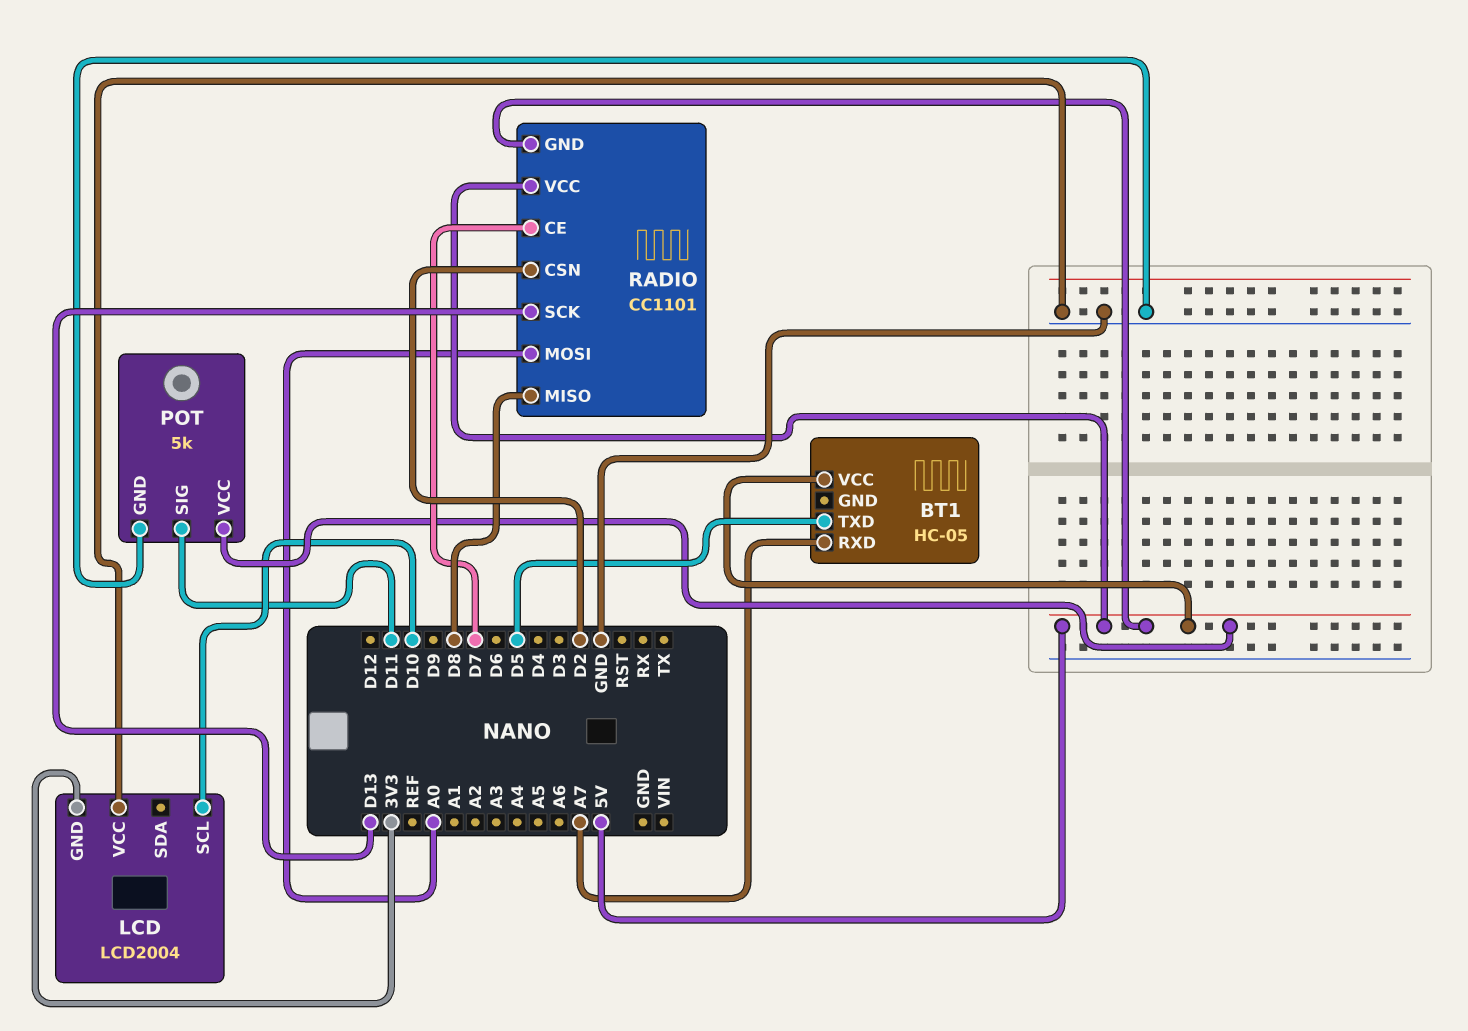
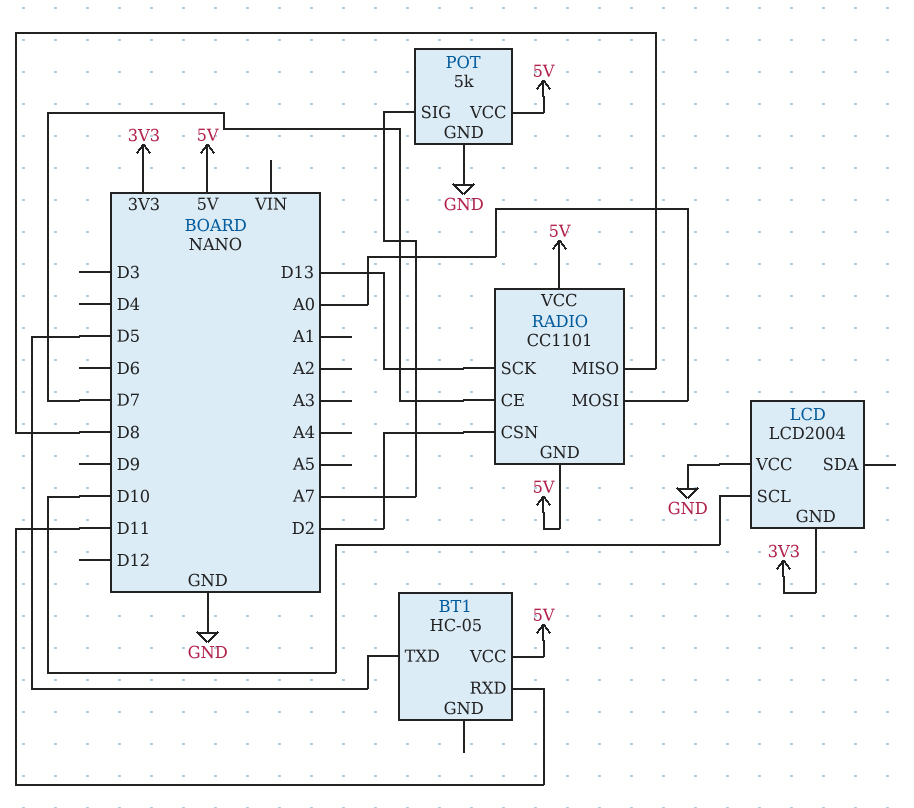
BT1 pin RXD: A7 -> D11
POT pin SIG: D11 -> A7

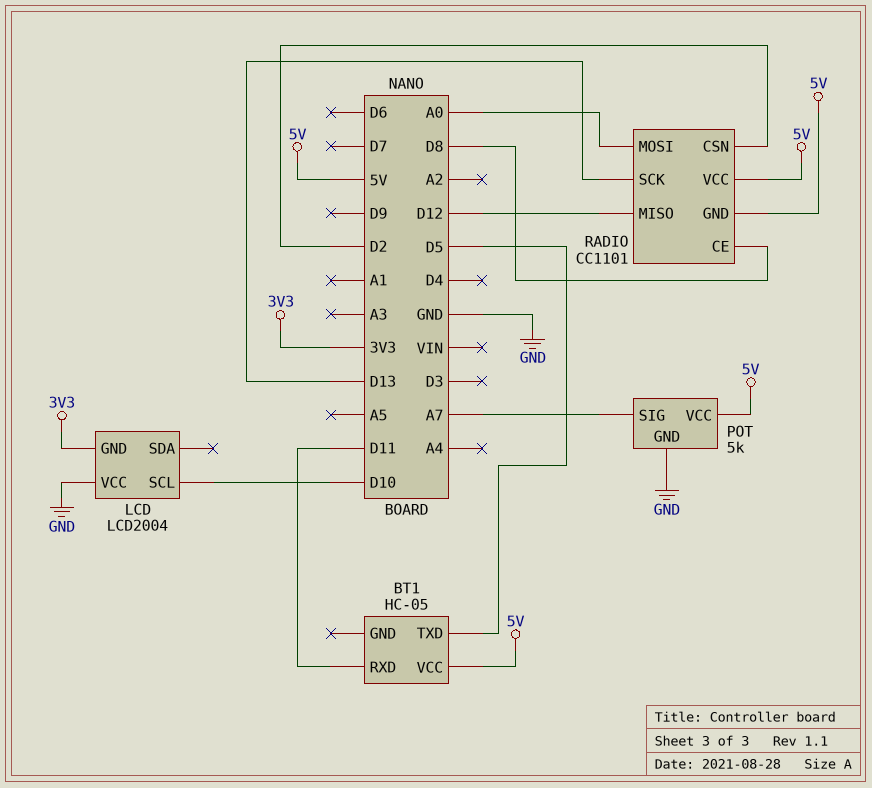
RADIO pin CE: D7 -> D8
RADIO pin MISO: D8 -> D12

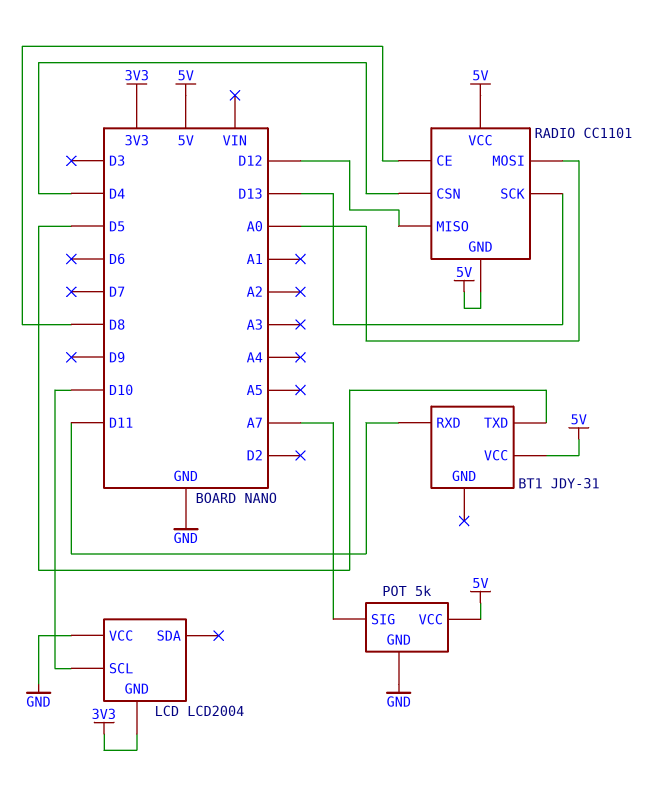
BT1: HC-05 -> JDY-31
RADIO pin CSN: D2 -> D4

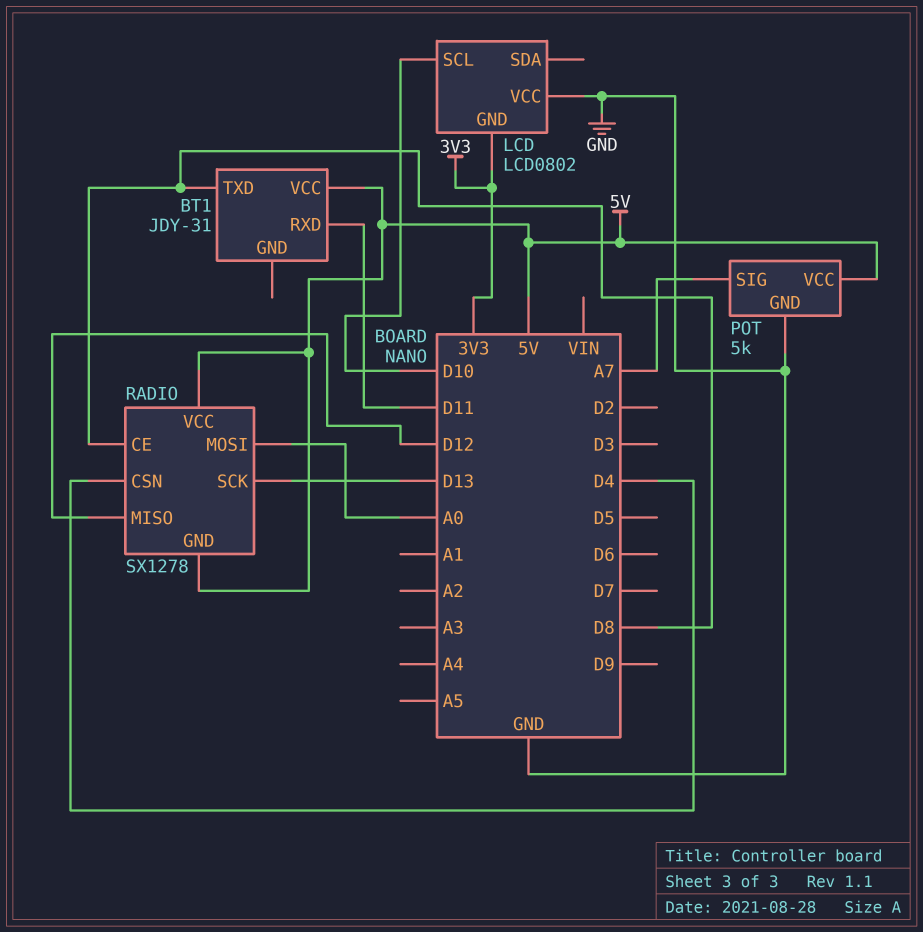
BT1 pin TXD: D5 -> D8
LCD: LCD2004 -> LCD0802
RADIO: CC1101 -> SX1278

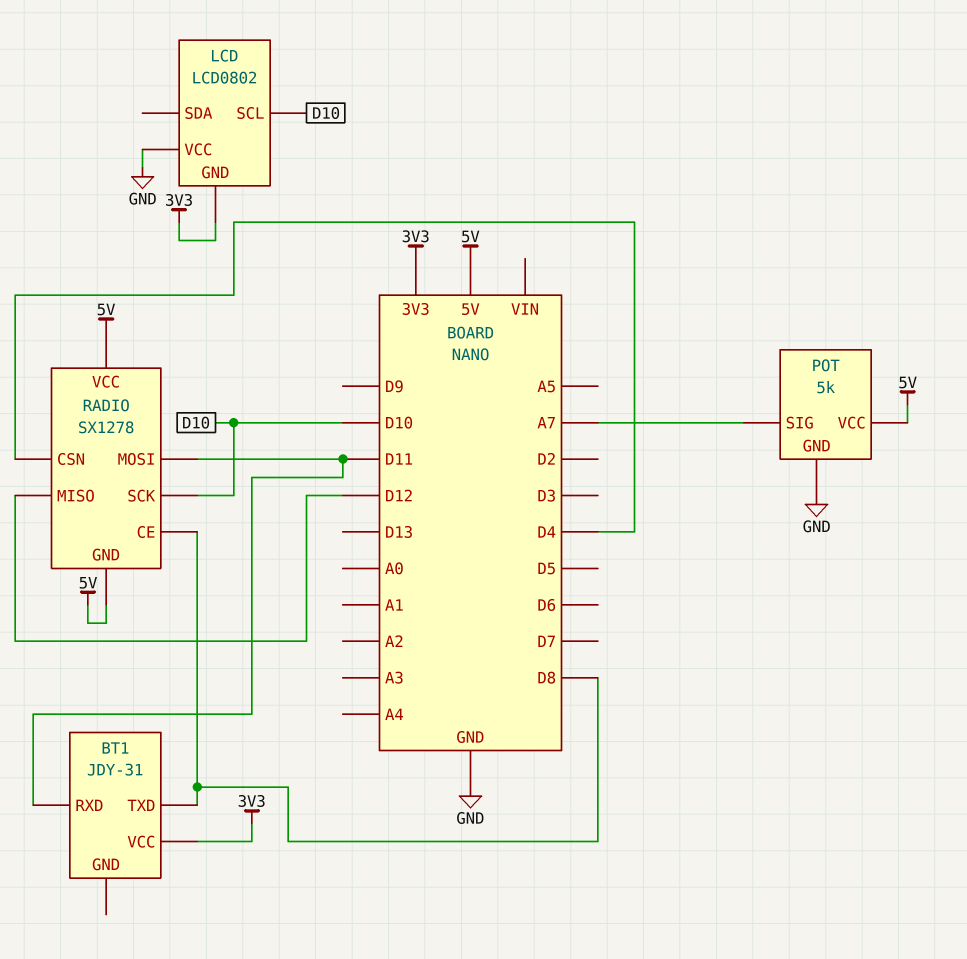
BT1 pin VCC: 5V -> 3V3
RADIO pin MOSI: A0 -> D11
RADIO pin SCK: D13 -> D10

